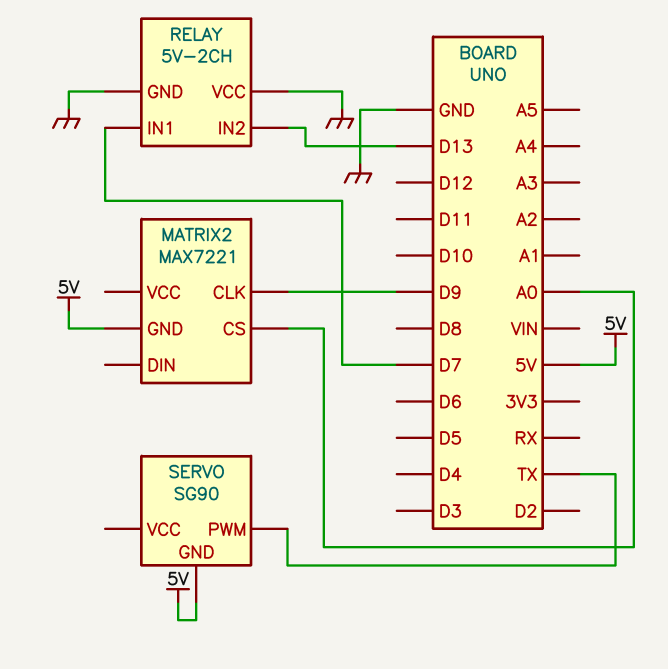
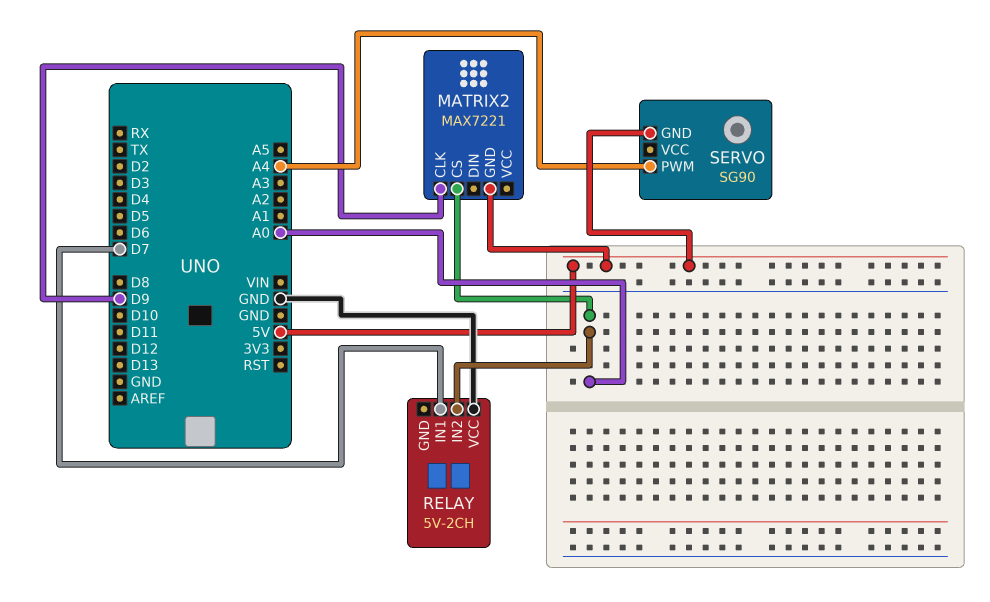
RELAY pin GND: GND -> none
RELAY pin IN2: D13 -> A0
SERVO pin PWM: TX -> A4

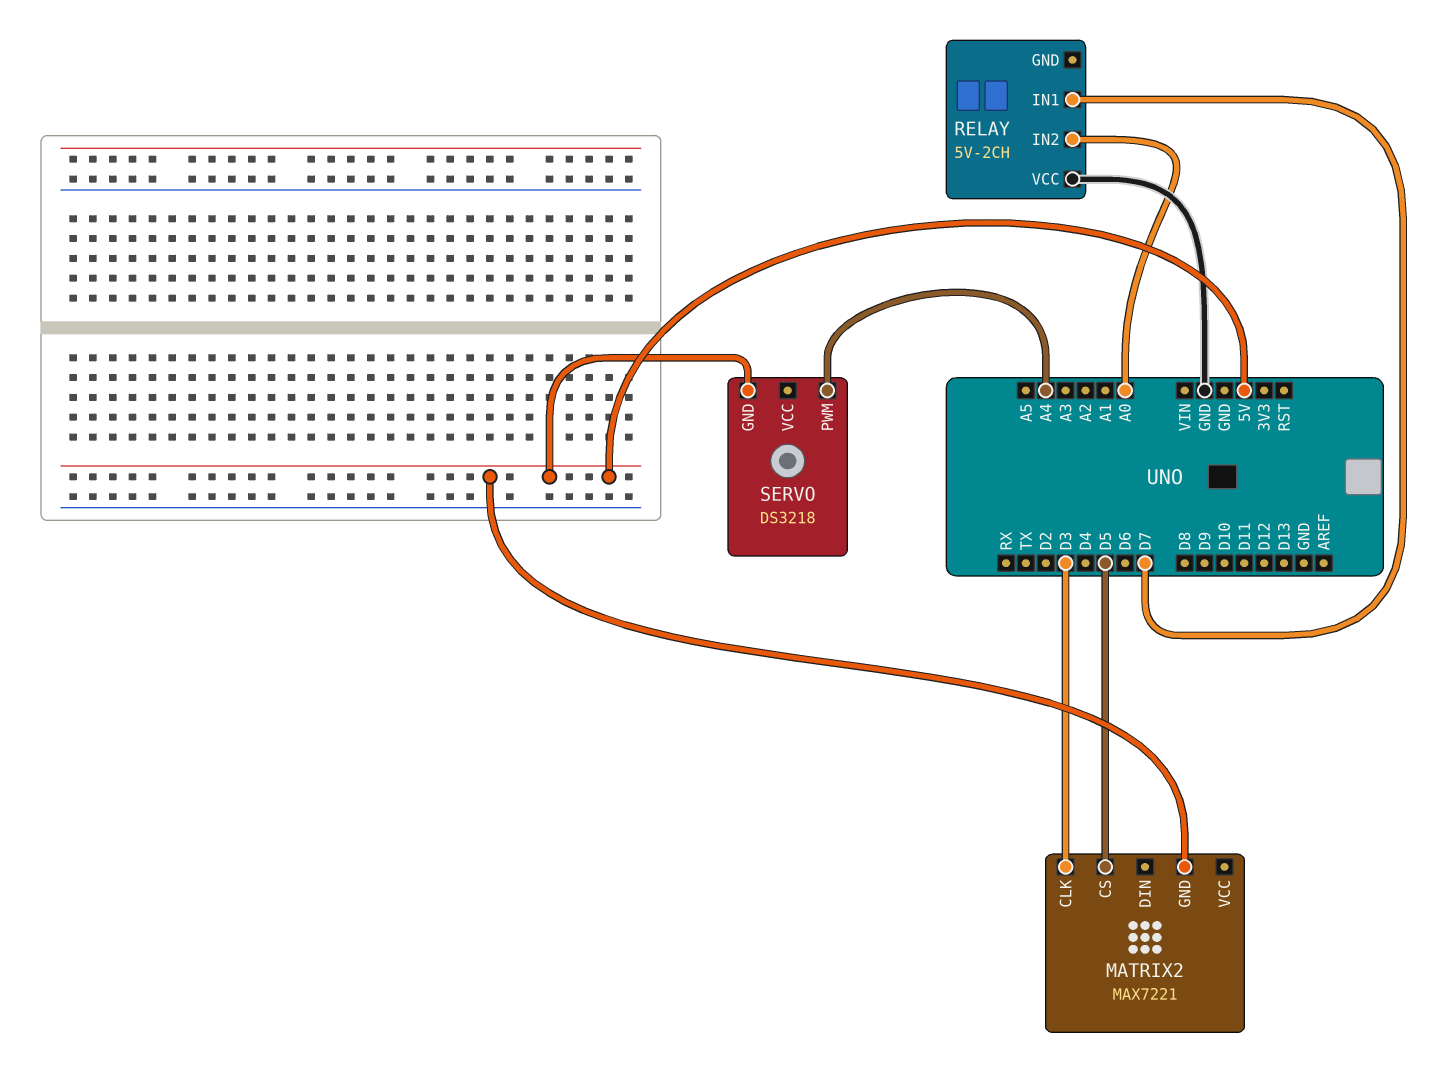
MATRIX2 pin CLK: D9 -> D3
MATRIX2 pin CS: A0 -> D5
SERVO: SG90 -> DS3218

